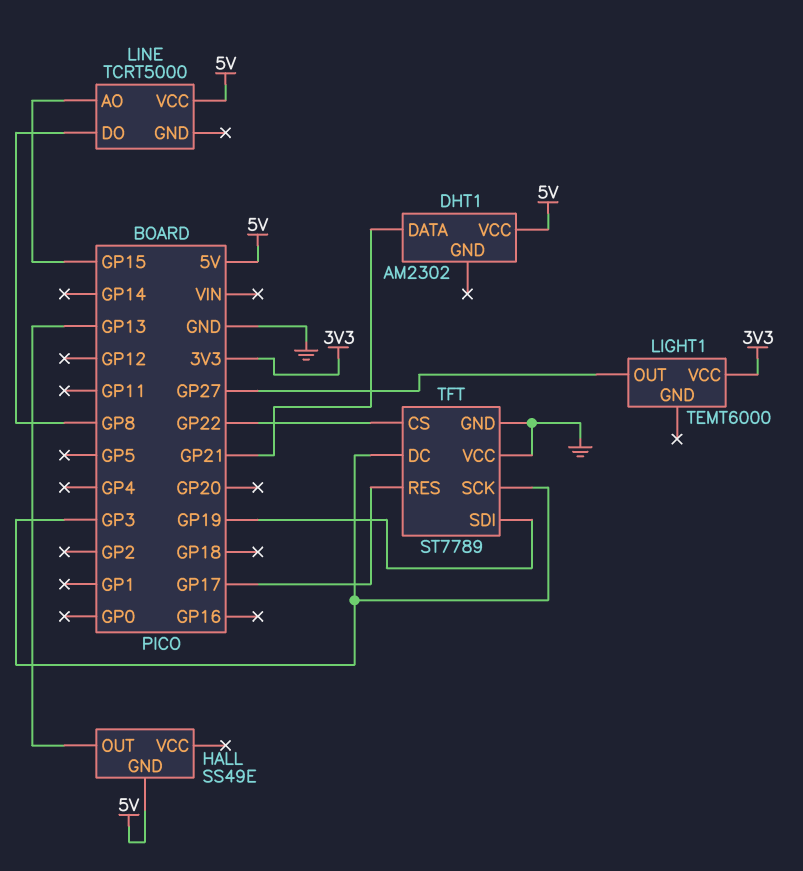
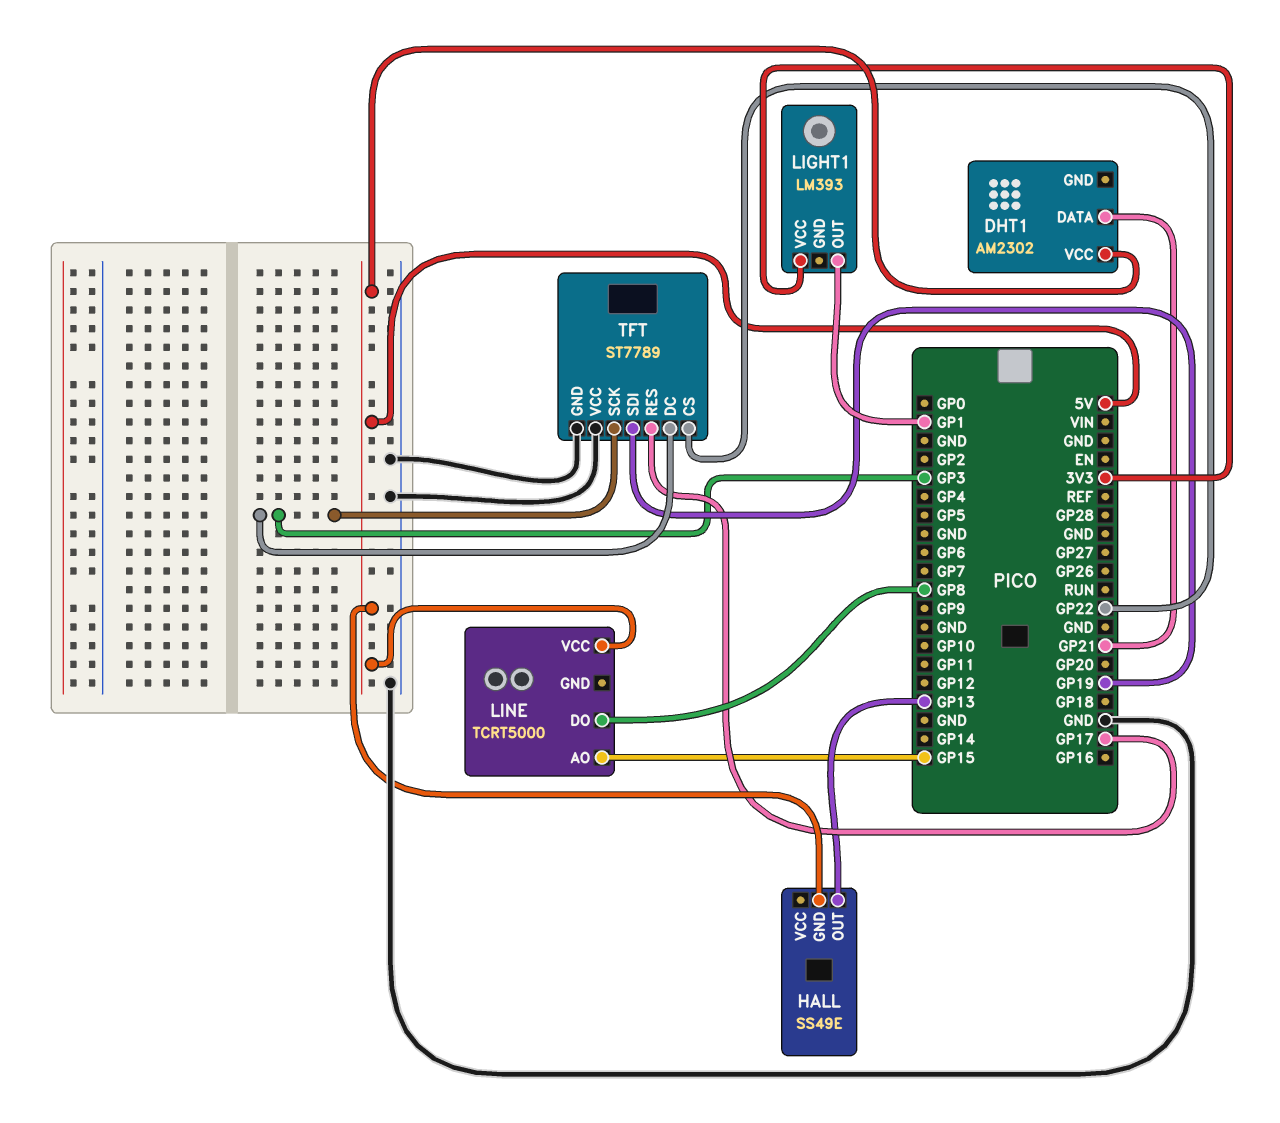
LIGHT1: TEMT6000 -> LM393
LIGHT1 pin OUT: GP27 -> GP1

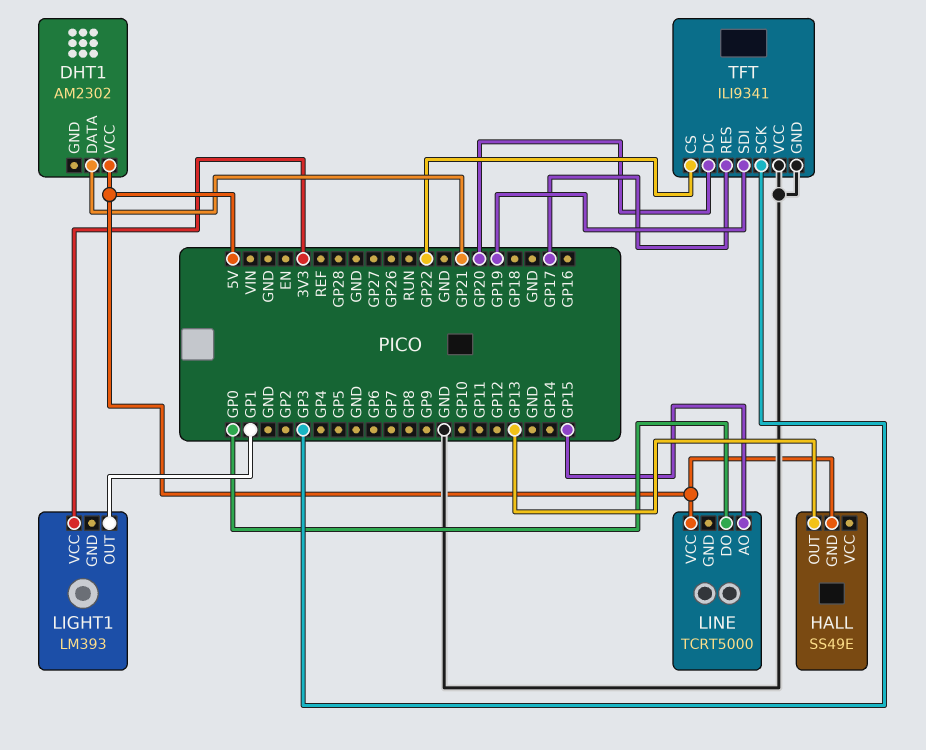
LINE pin DO: GP8 -> GP0
TFT: ST7789 -> ILI9341
TFT pin DC: GP3 -> GP20

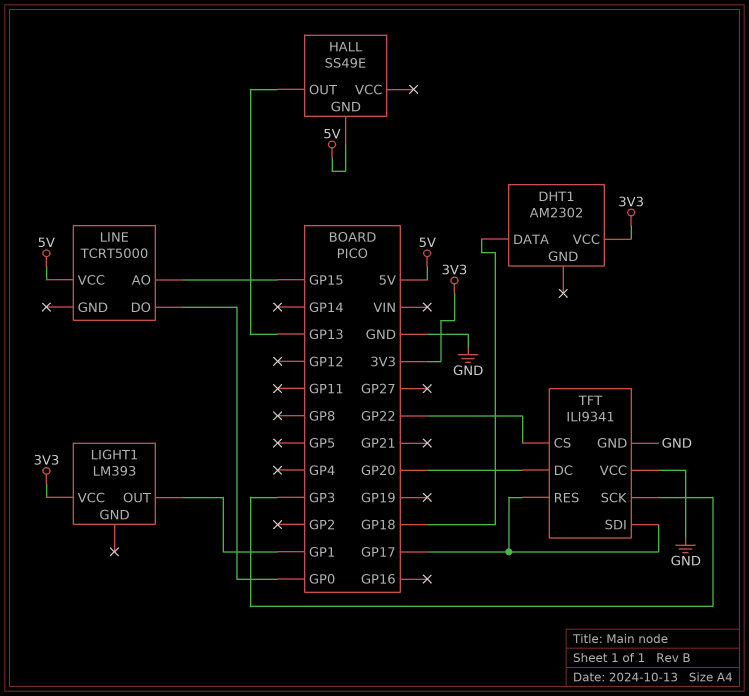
DHT1 pin DATA: GP21 -> GP18
DHT1 pin VCC: 5V -> 3V3
TFT pin SDI: GP19 -> GP17

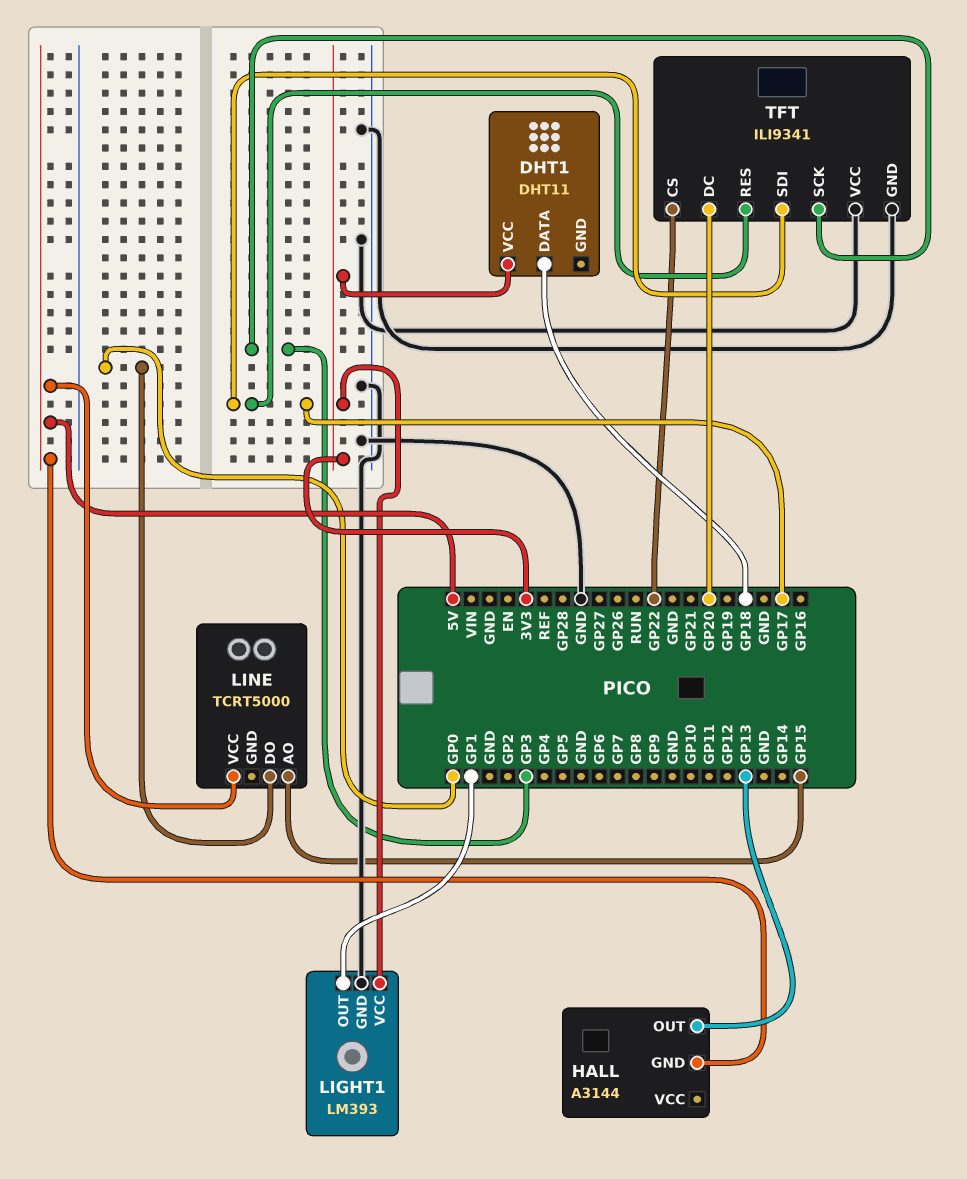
DHT1: AM2302 -> DHT11
HALL: SS49E -> A3144
LIGHT1 pin GND: none -> GND

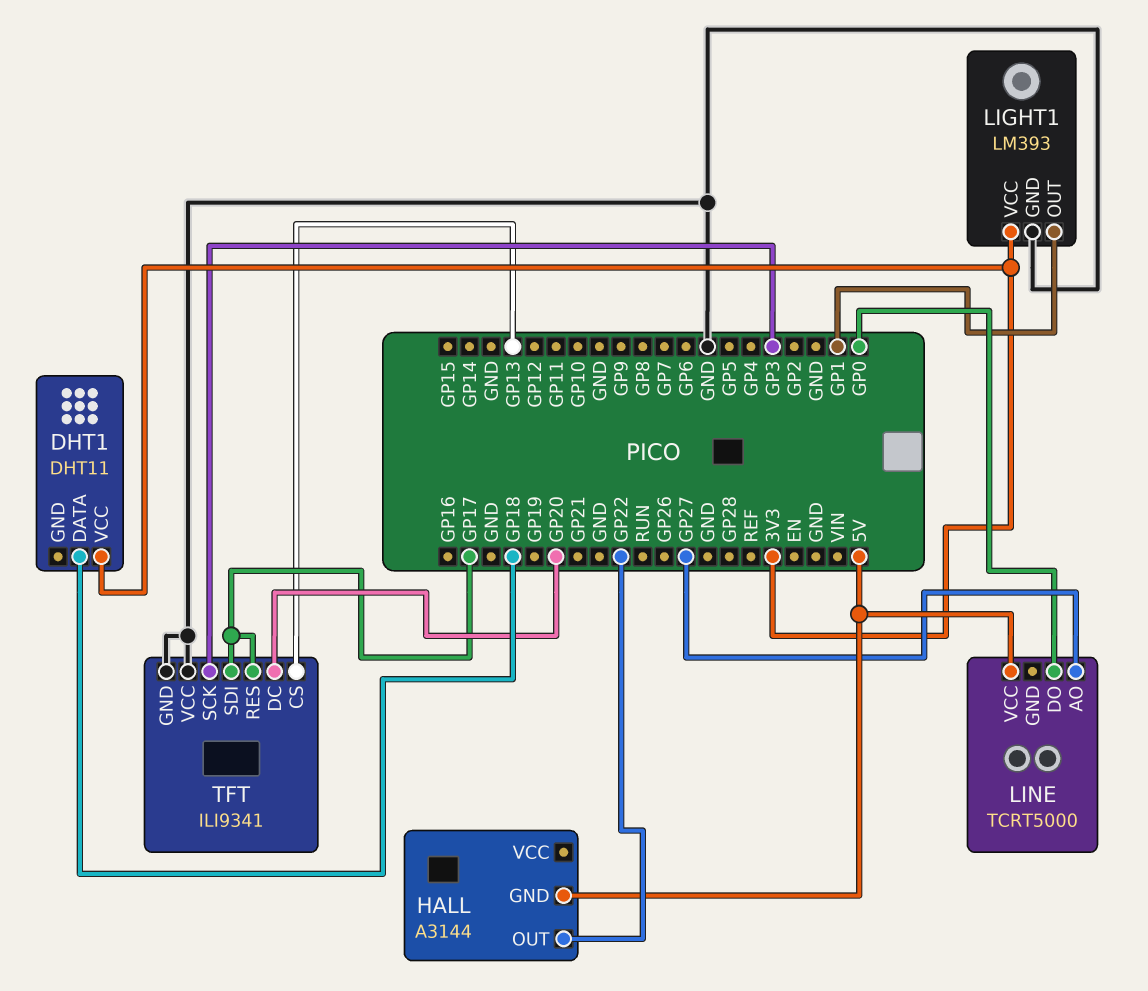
HALL pin OUT: GP13 -> GP22
LINE pin AO: GP15 -> GP27
TFT pin CS: GP22 -> GP13

